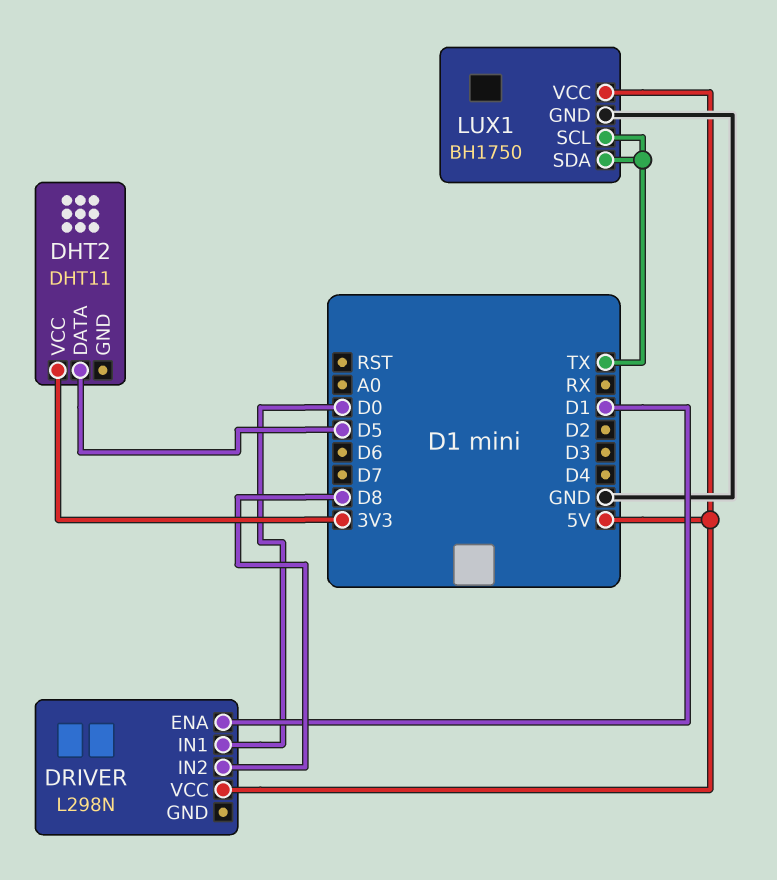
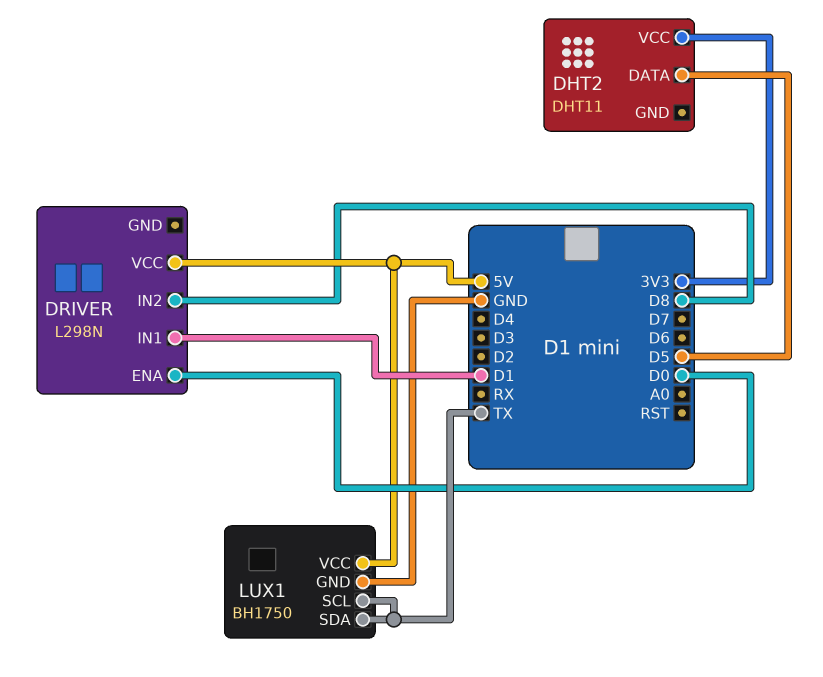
DRIVER pin ENA: D1 -> D0
DRIVER pin IN1: D0 -> D1

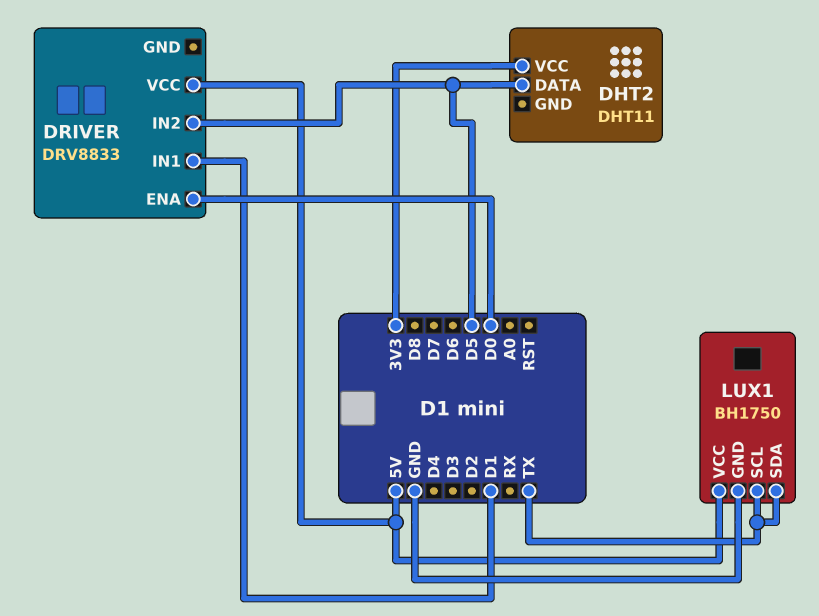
DRIVER: L298N -> DRV8833
DRIVER pin IN2: D8 -> D5

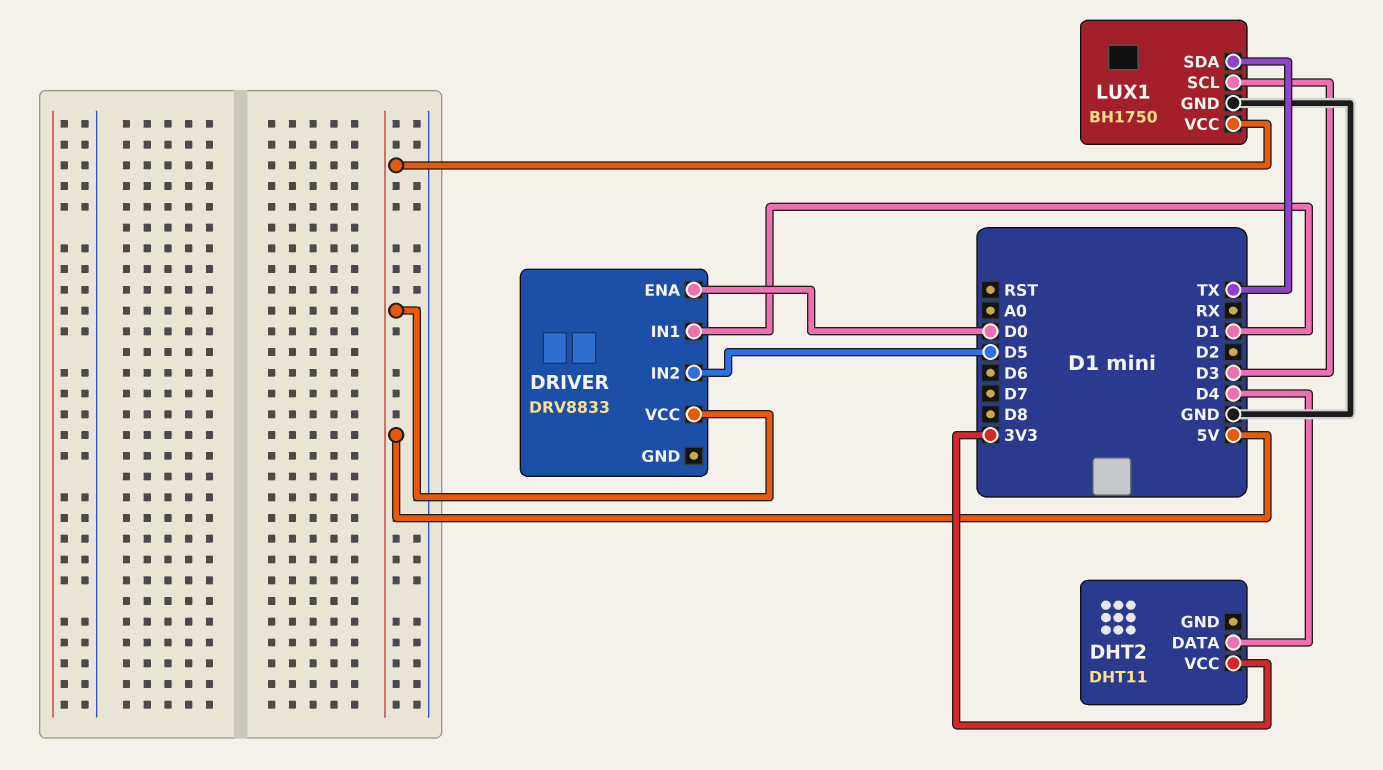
DHT2 pin DATA: D5 -> D4
LUX1 pin SCL: TX -> D3

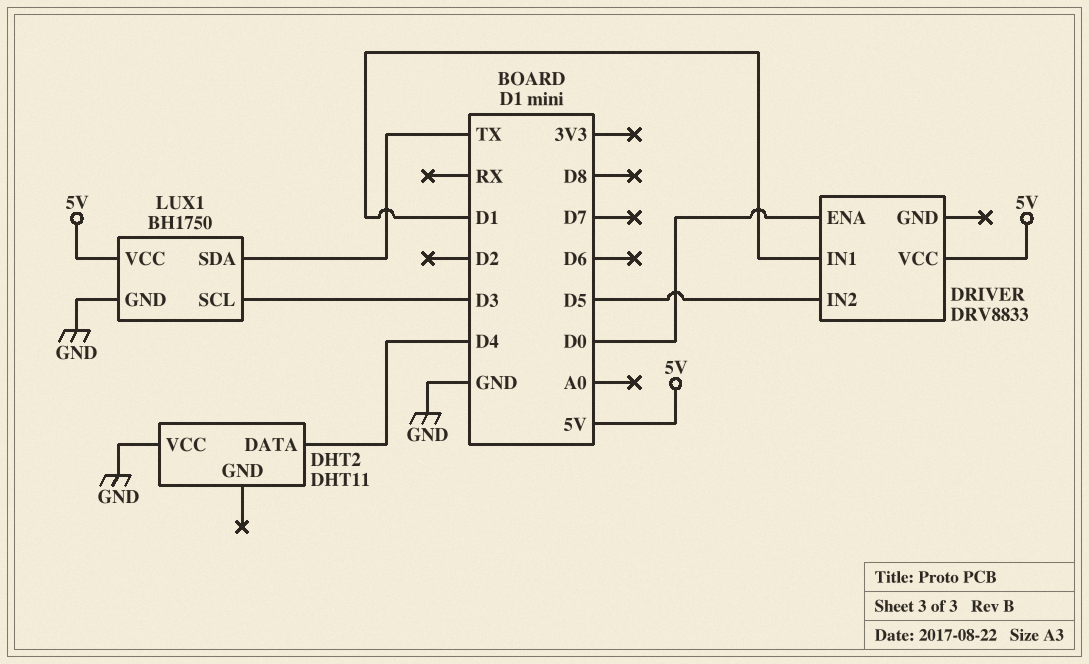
DHT2 pin VCC: 3V3 -> GND

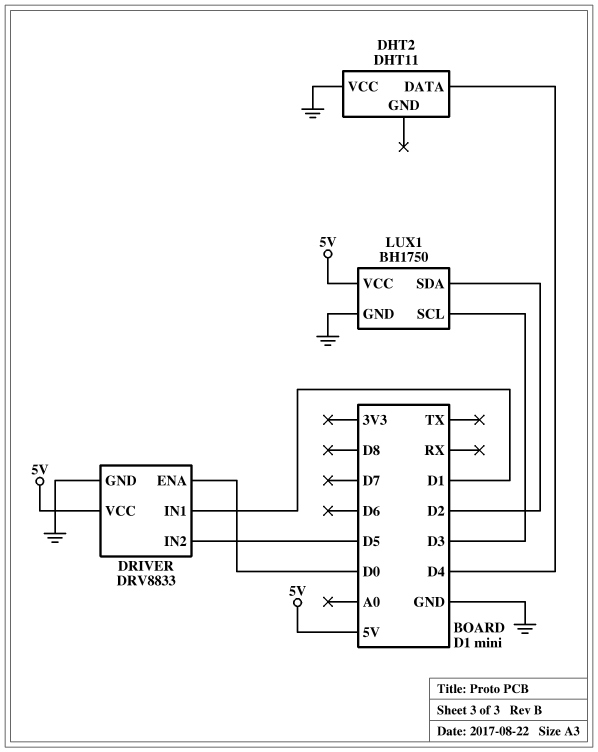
DRIVER pin GND: none -> GND
LUX1 pin SDA: TX -> D2

